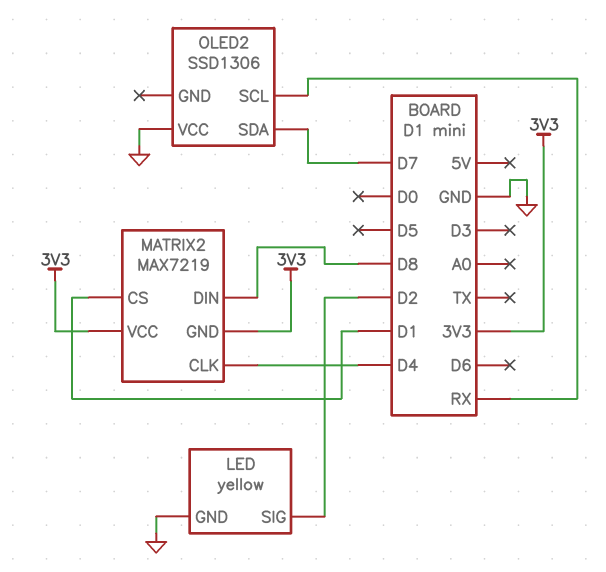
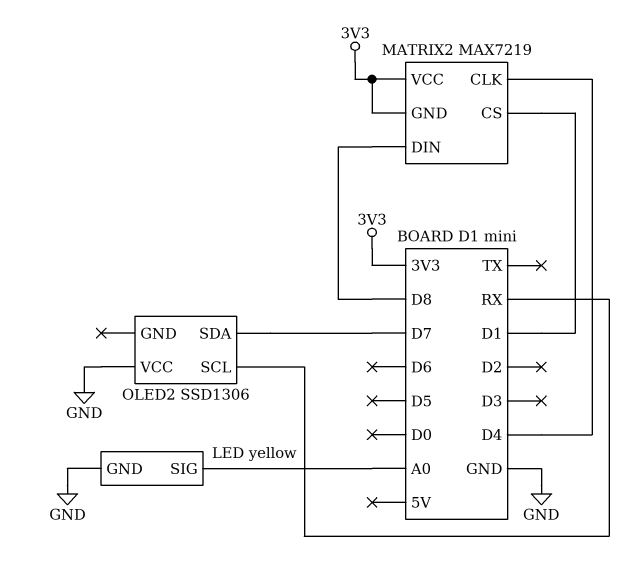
LED pin SIG: D2 -> A0

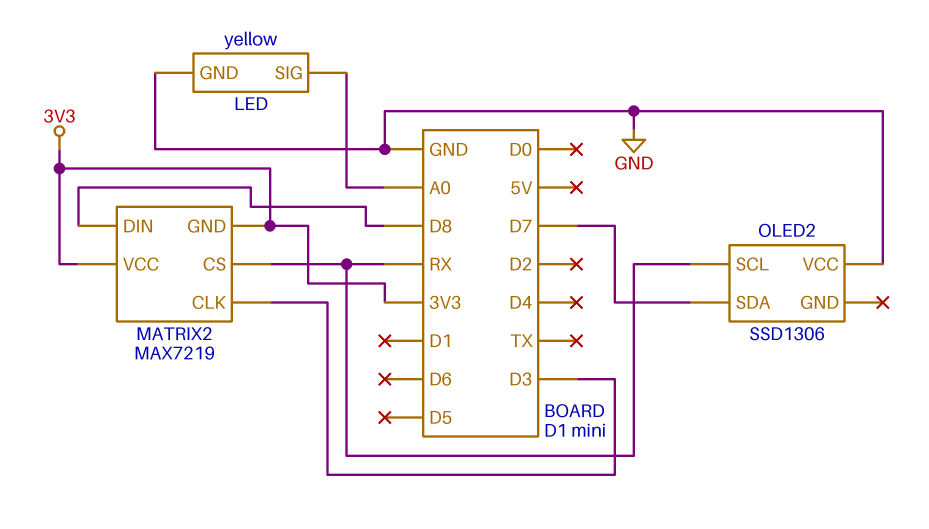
MATRIX2 pin CLK: D4 -> D3
MATRIX2 pin CS: D1 -> RX

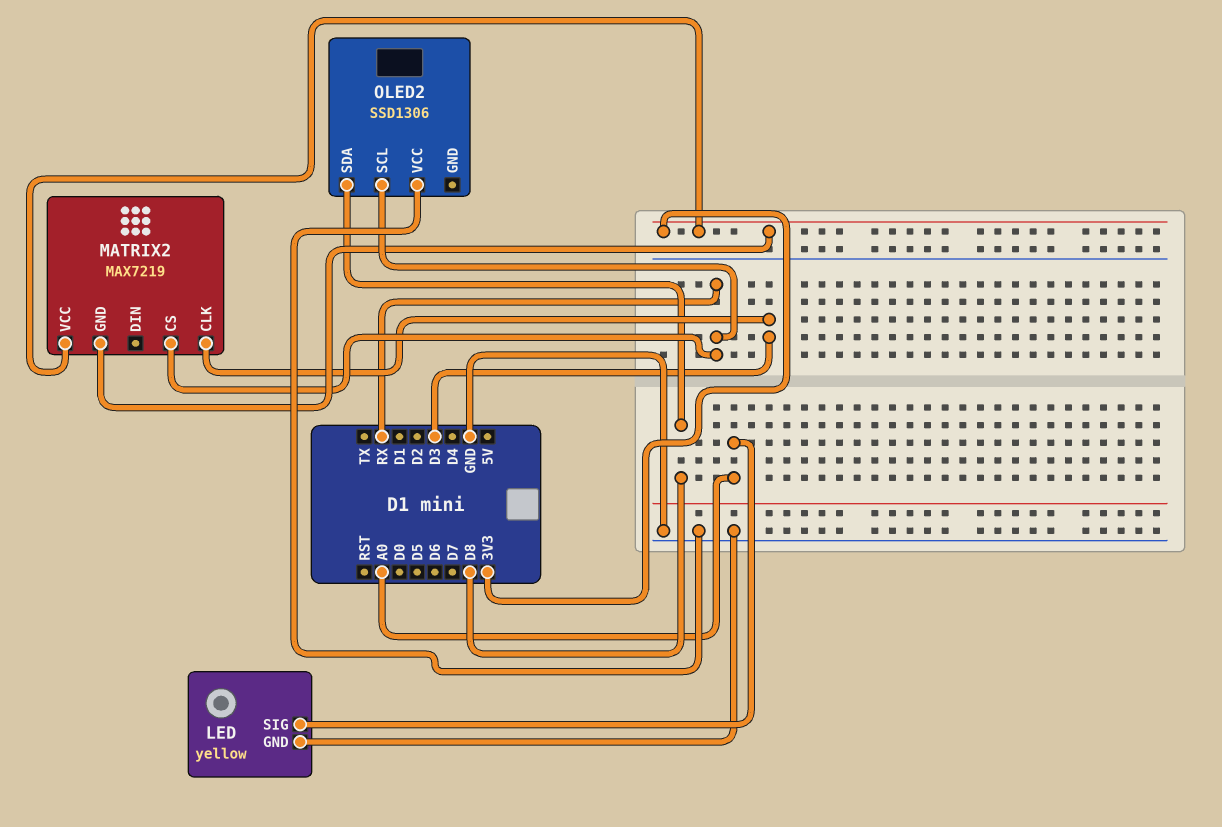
MATRIX2 pin DIN: D8 -> none
OLED2 pin SDA: D7 -> D8

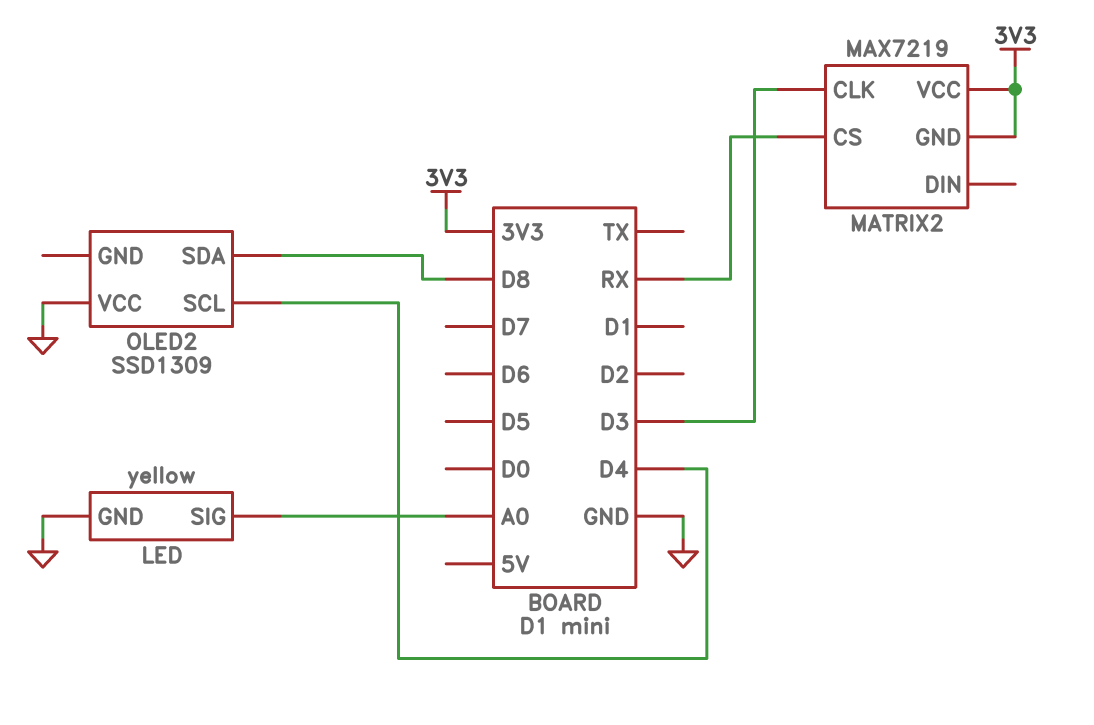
OLED2: SSD1306 -> SSD1309
OLED2 pin SCL: RX -> D4

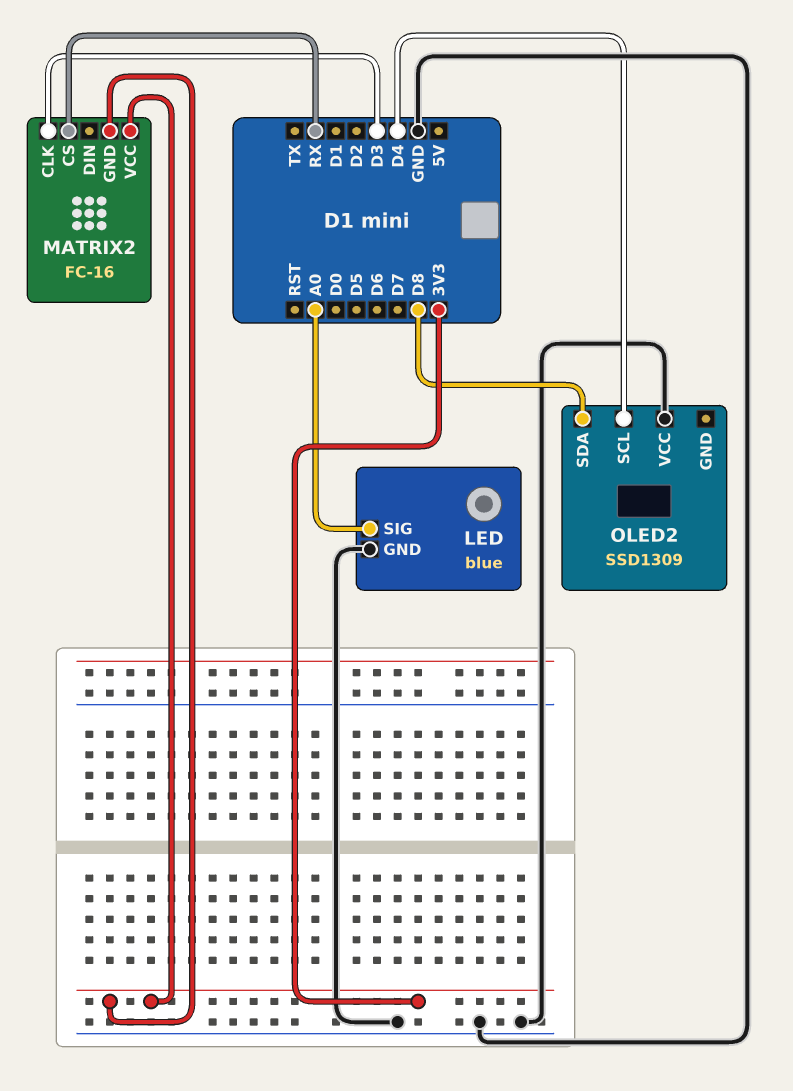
LED: yellow -> blue
MATRIX2: MAX7219 -> FC-16

